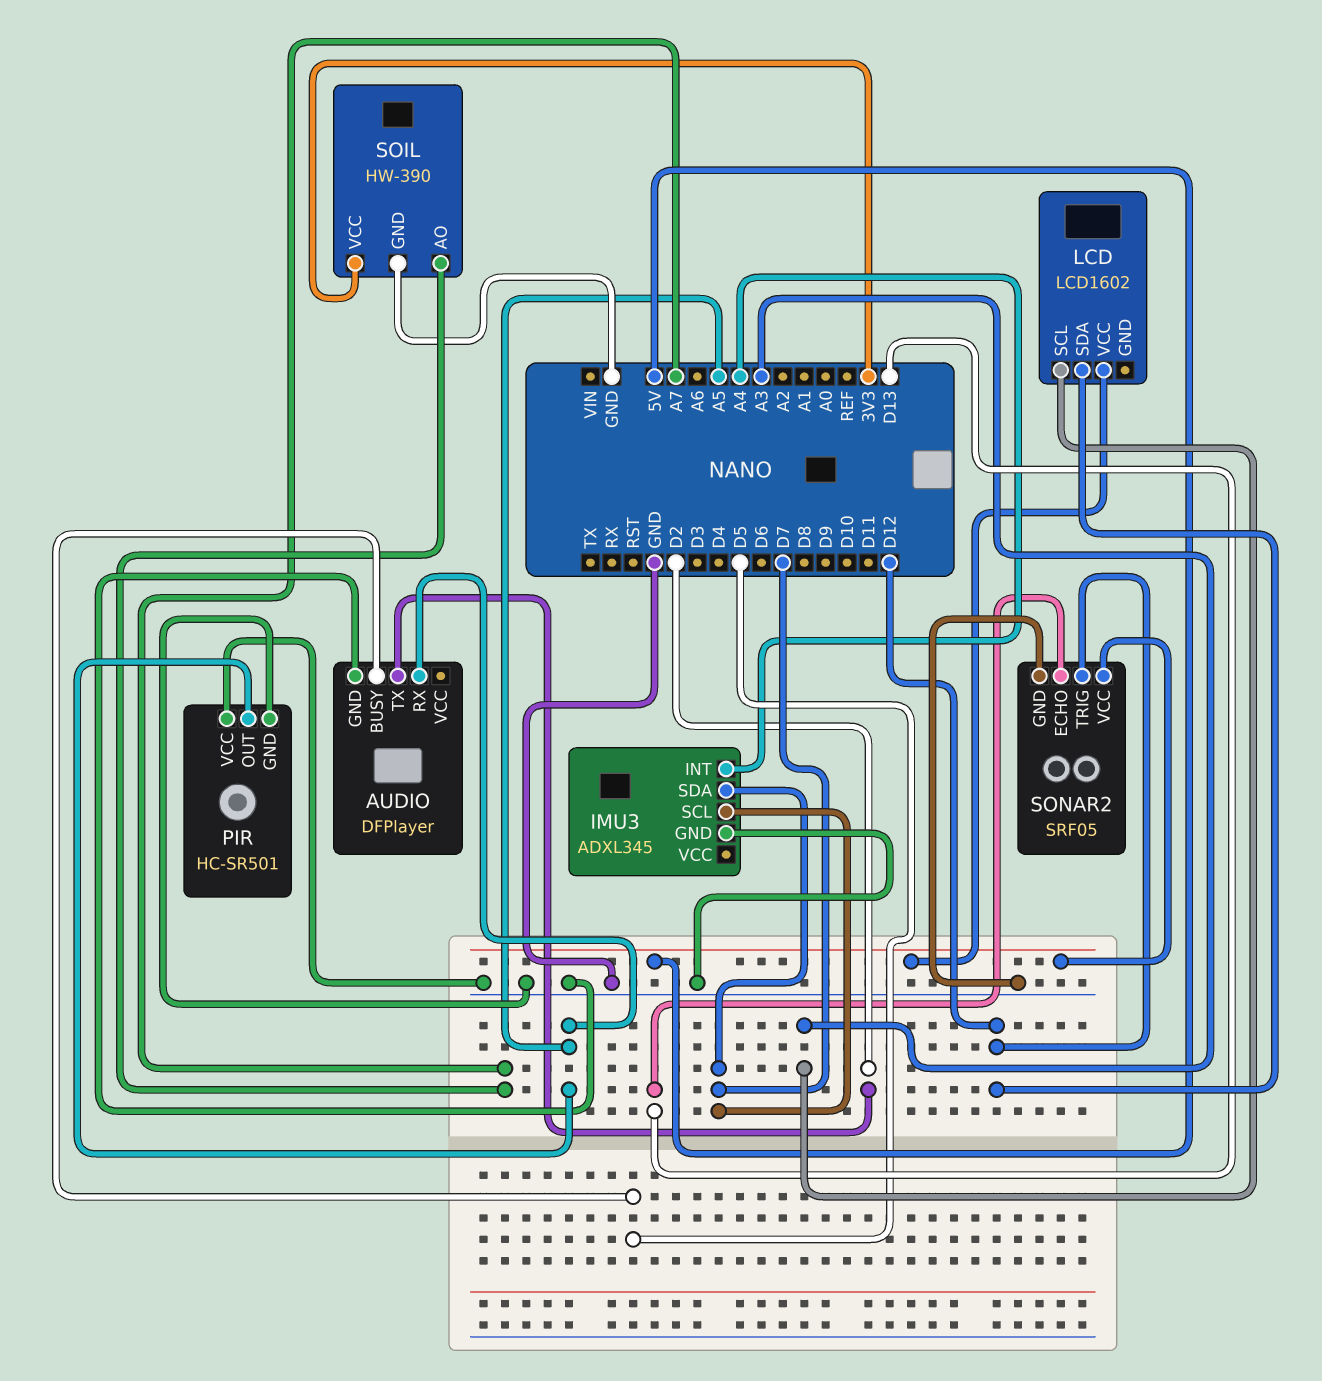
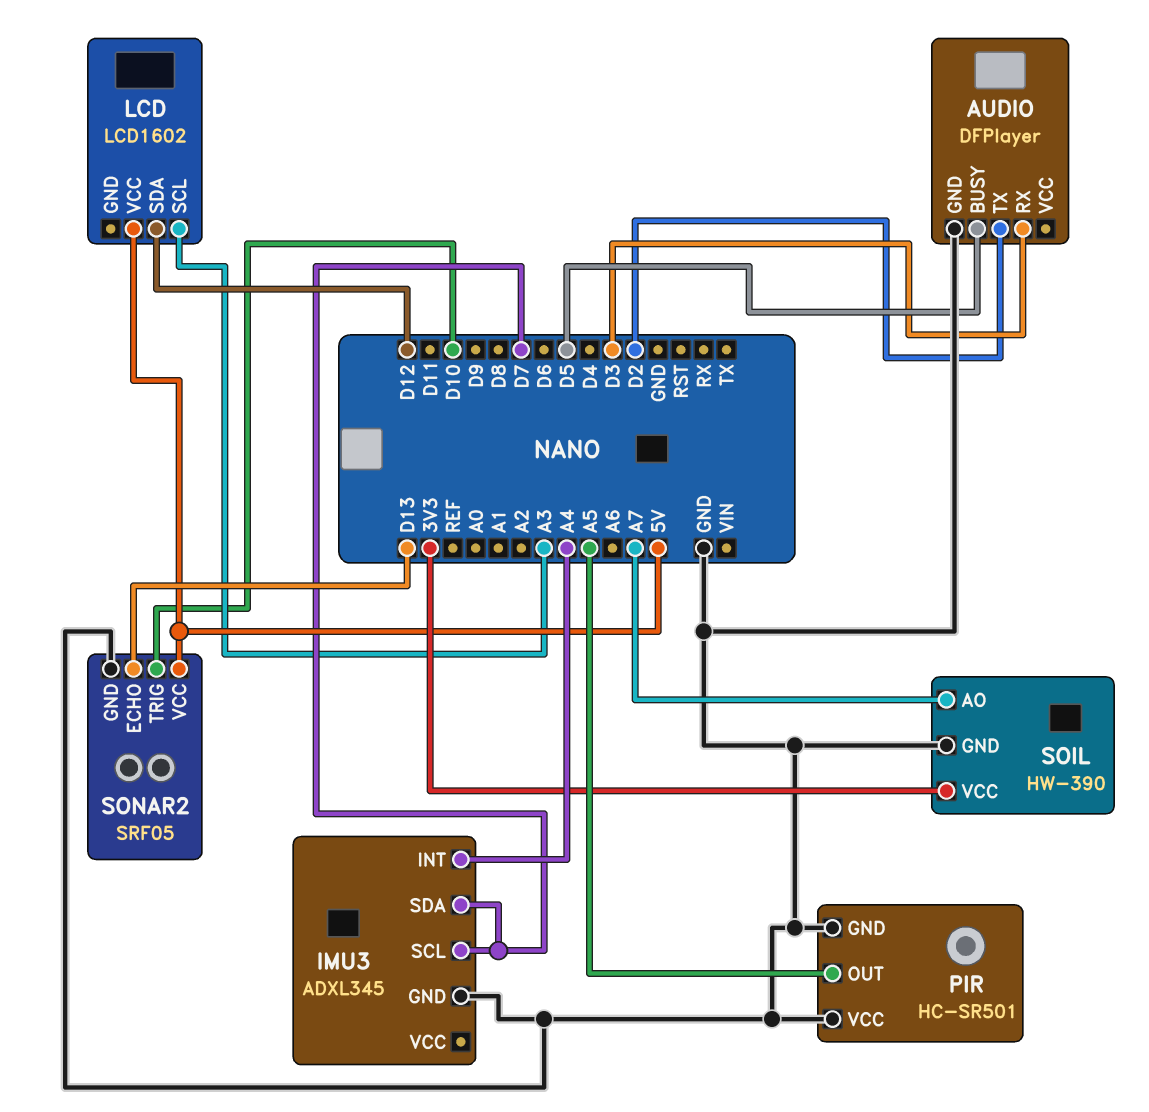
AUDIO pin RX: A5 -> D3
SONAR2 pin TRIG: D12 -> D10

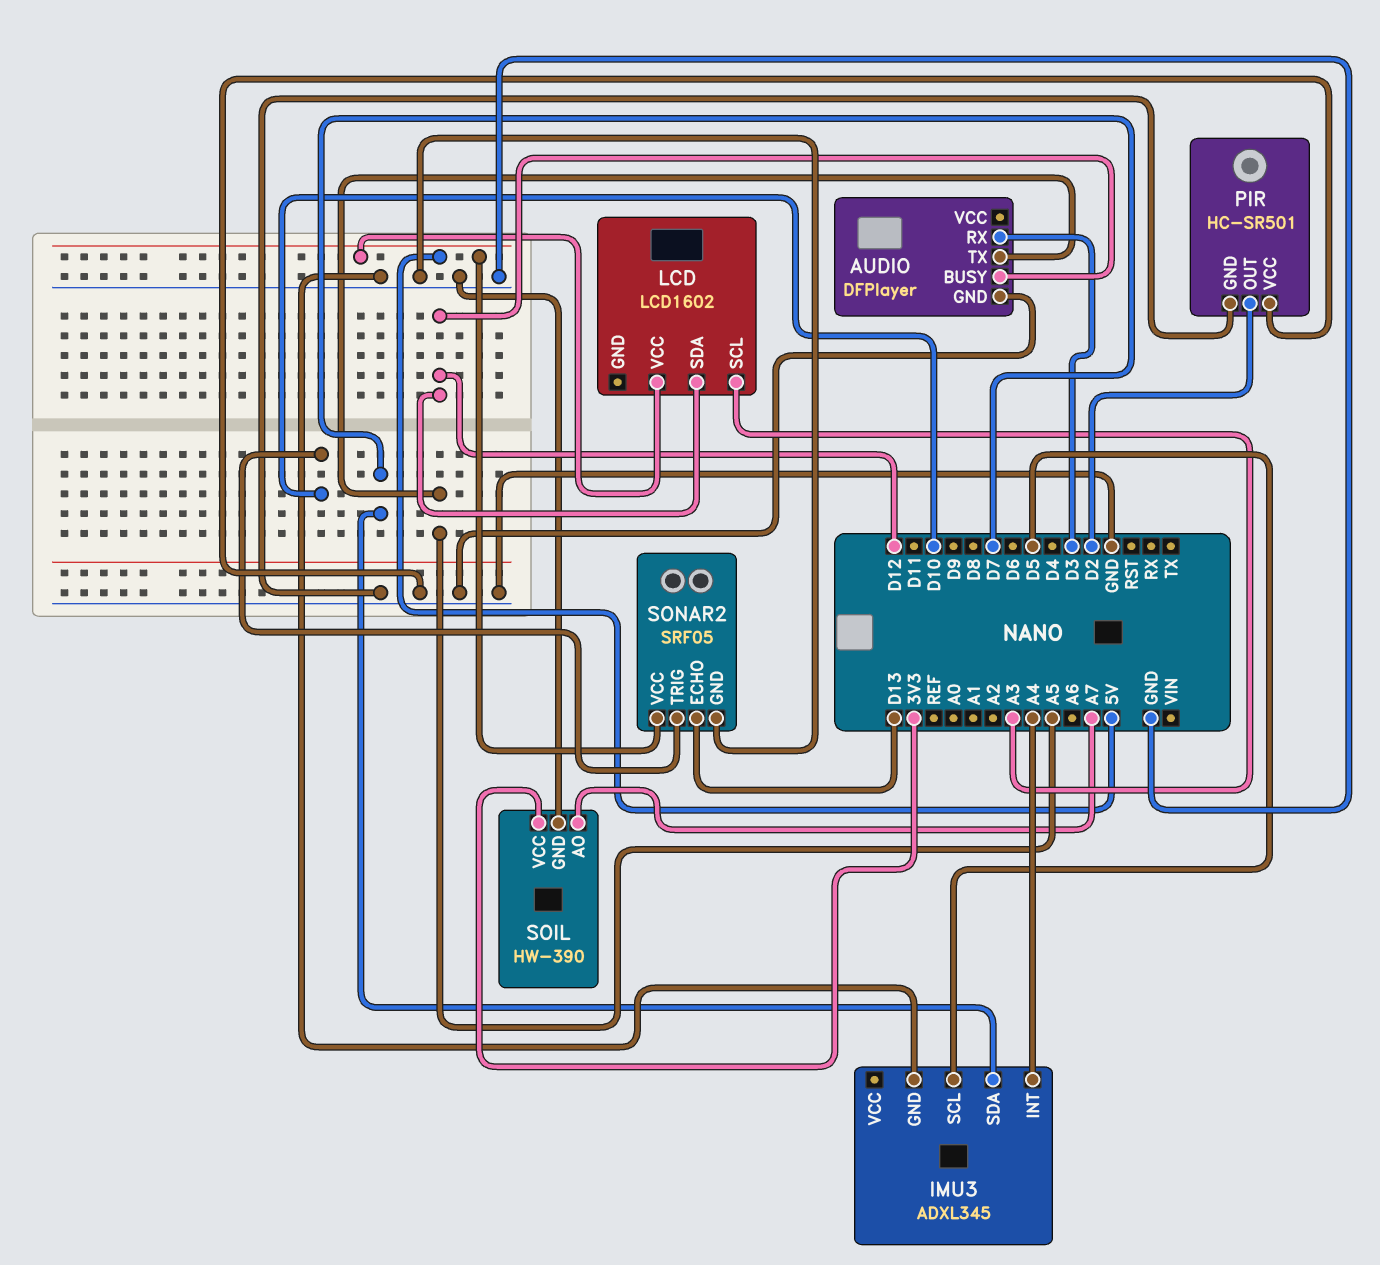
AUDIO pin BUSY: D5 -> D12
AUDIO pin TX: D2 -> A5
IMU3 pin SCL: D7 -> D5
PIR pin OUT: A5 -> D2

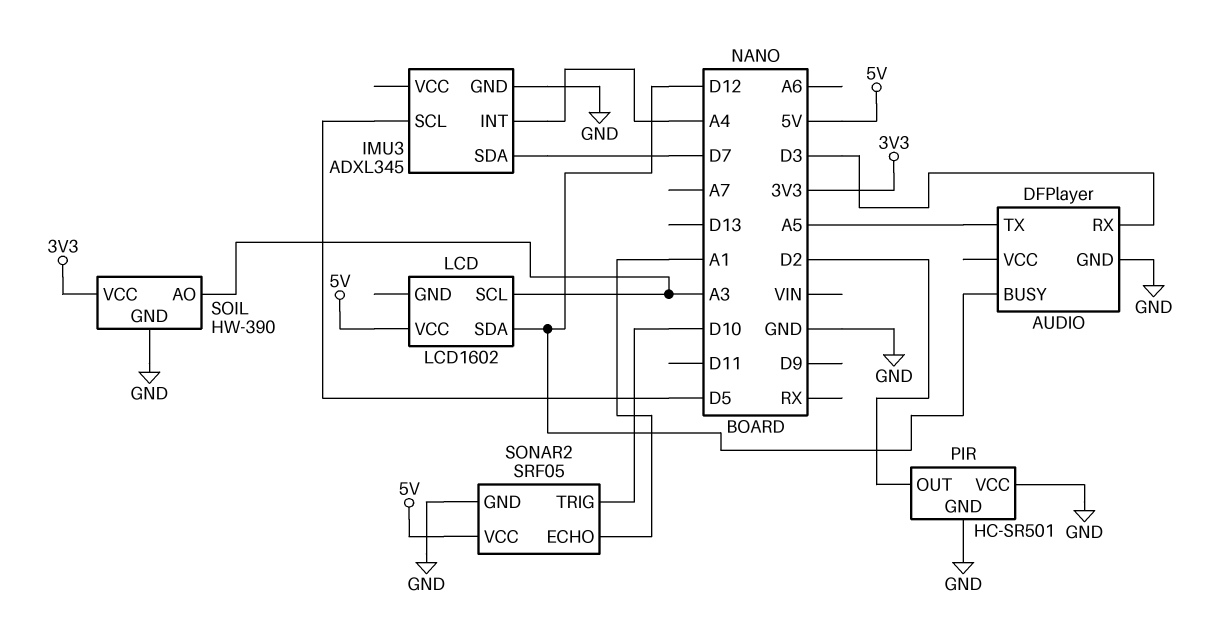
SOIL pin AO: A7 -> A3
SONAR2 pin ECHO: D13 -> A1

